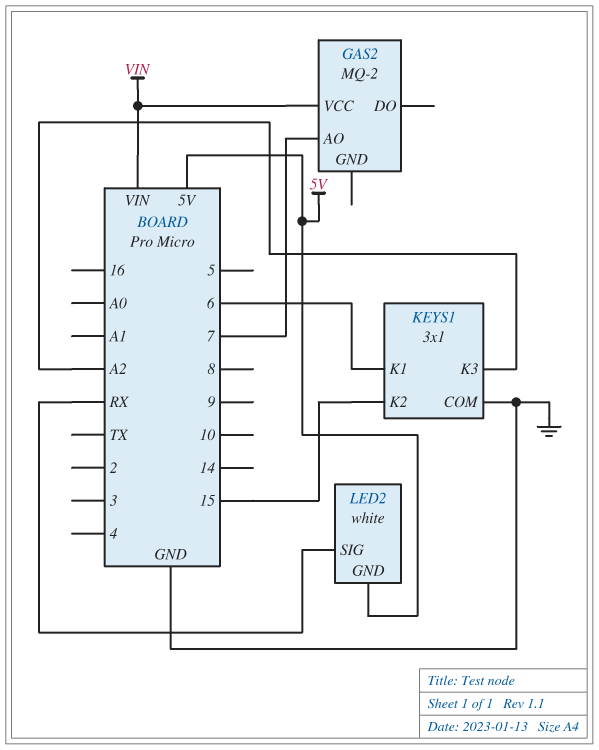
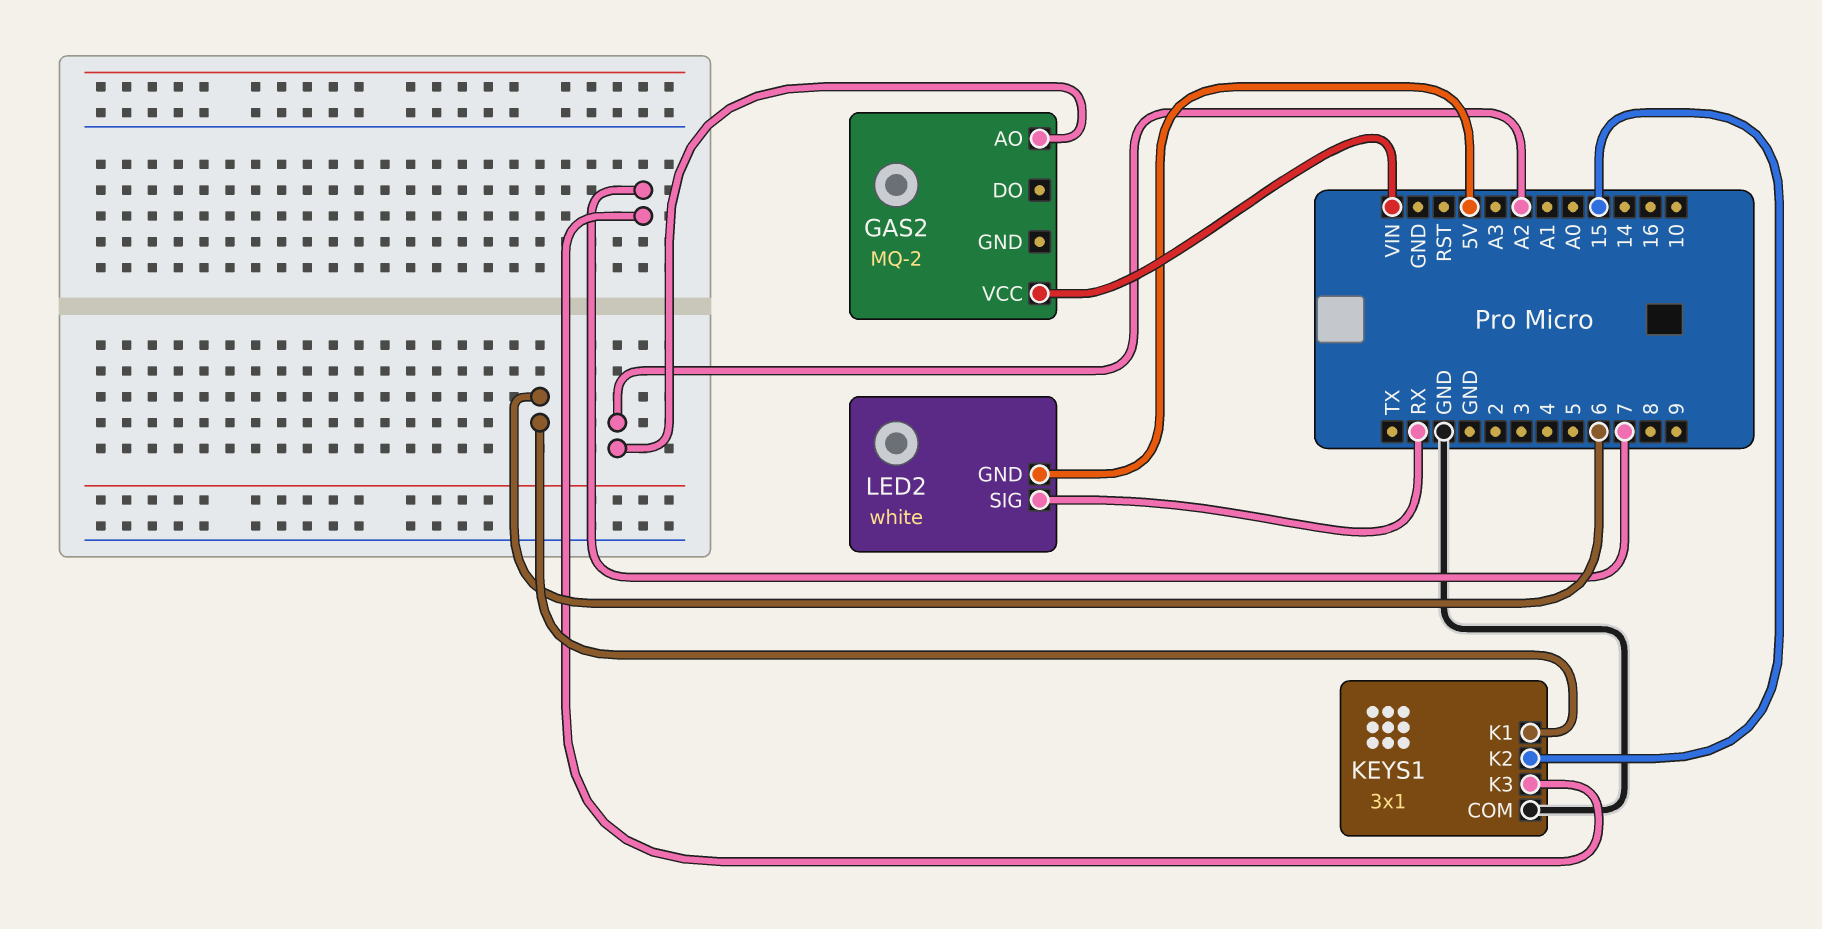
GAS2 pin AO: 7 -> A2
KEYS1 pin K3: A2 -> 7

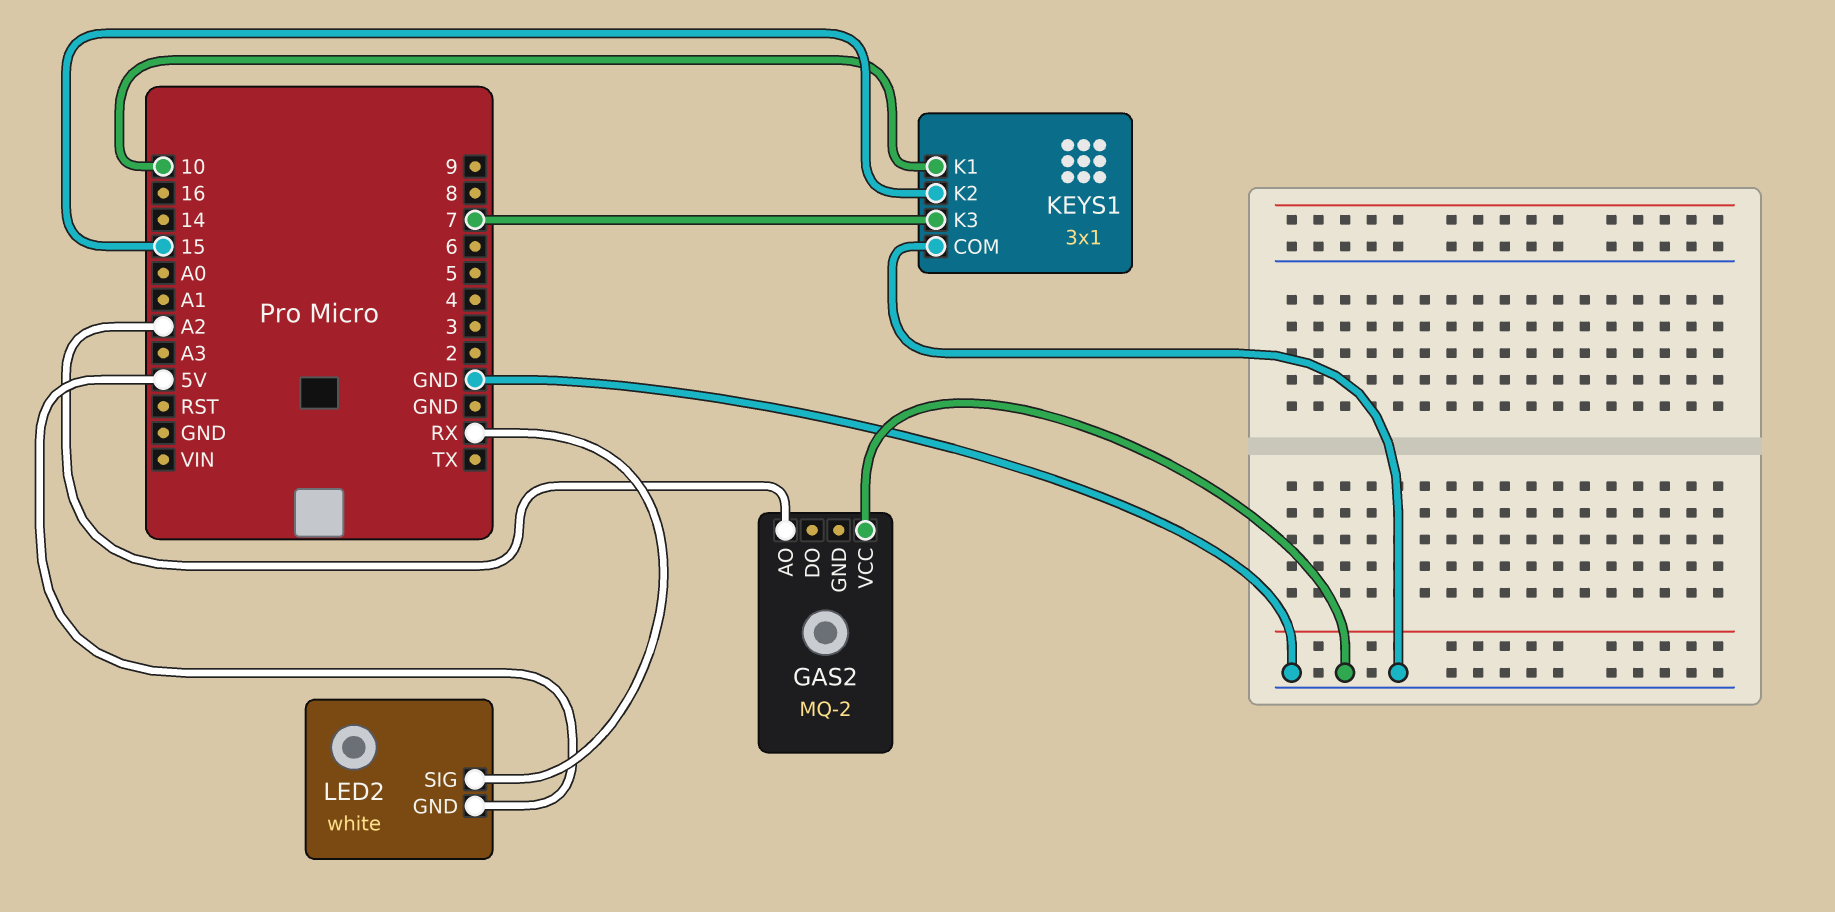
GAS2 pin VCC: VIN -> GND
KEYS1 pin K1: 6 -> 10

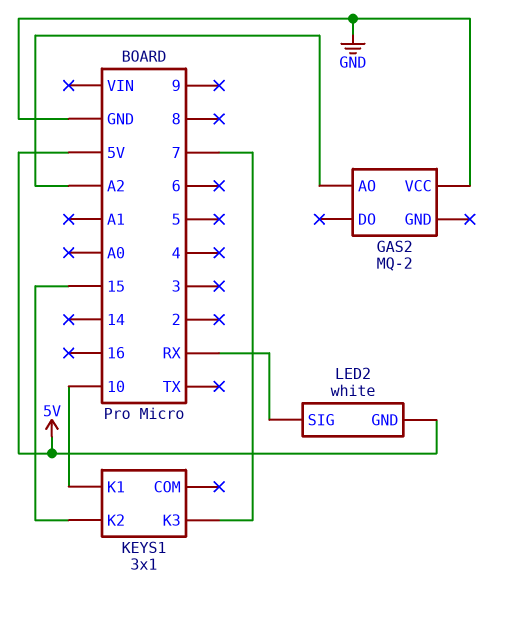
KEYS1 pin COM: GND -> none

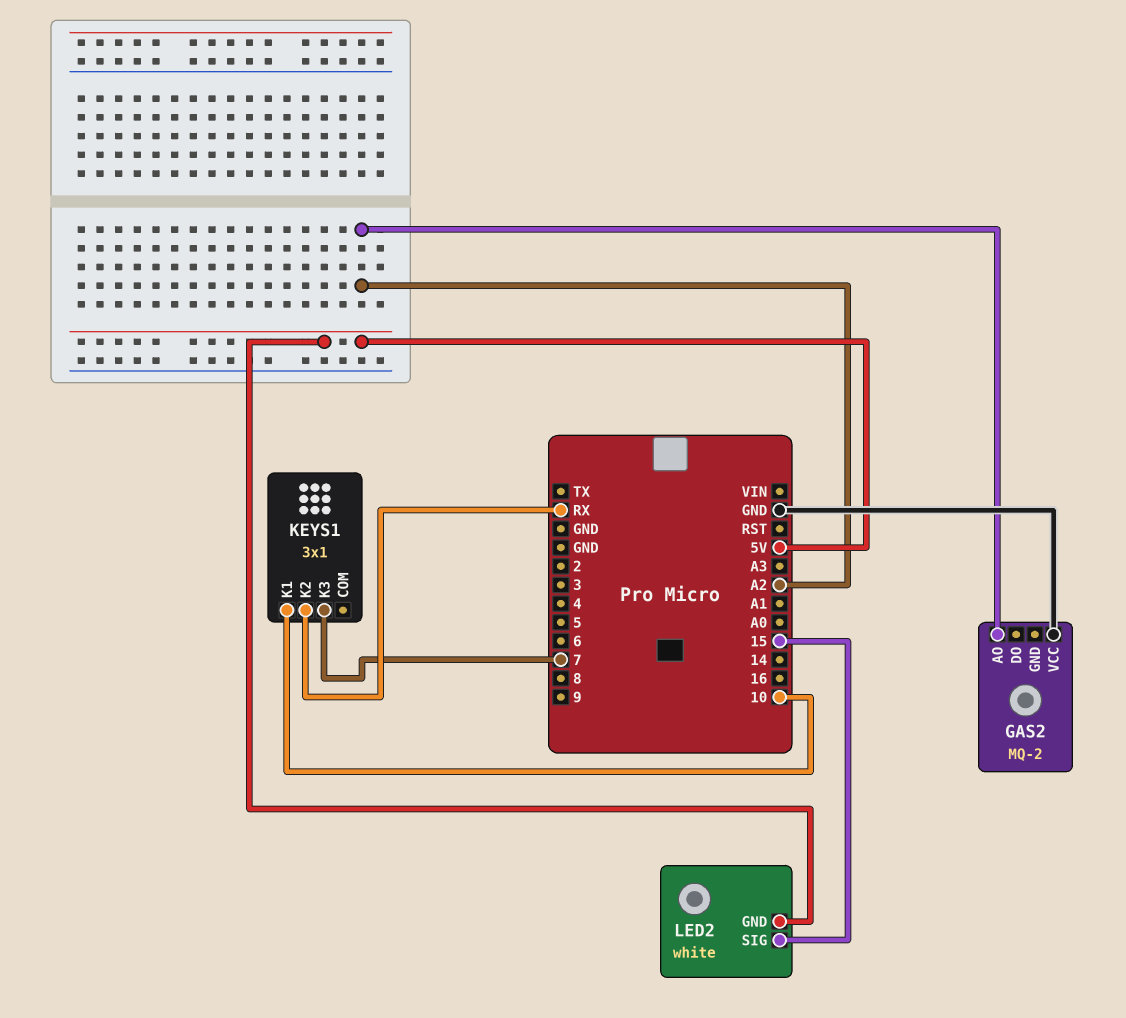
KEYS1 pin K2: 15 -> RX
LED2 pin SIG: RX -> 15

